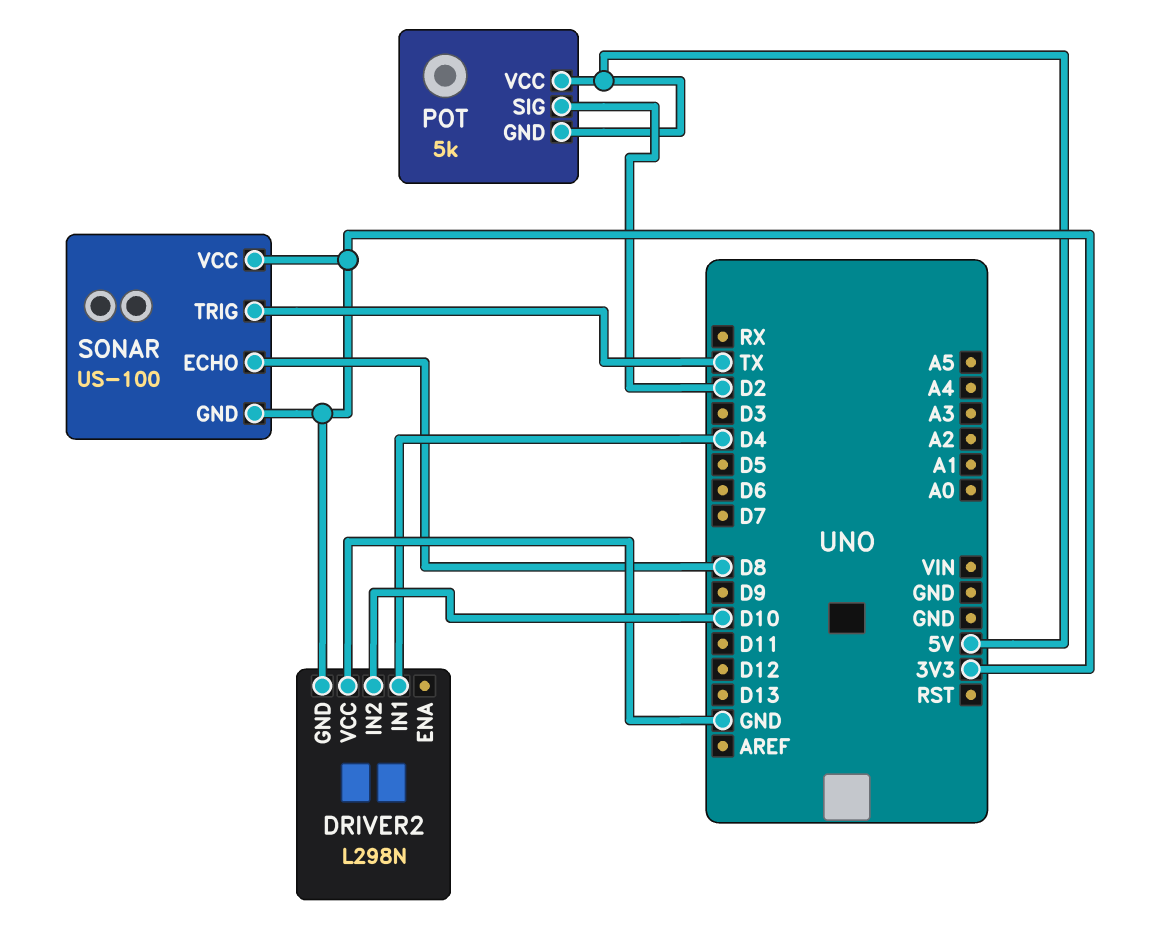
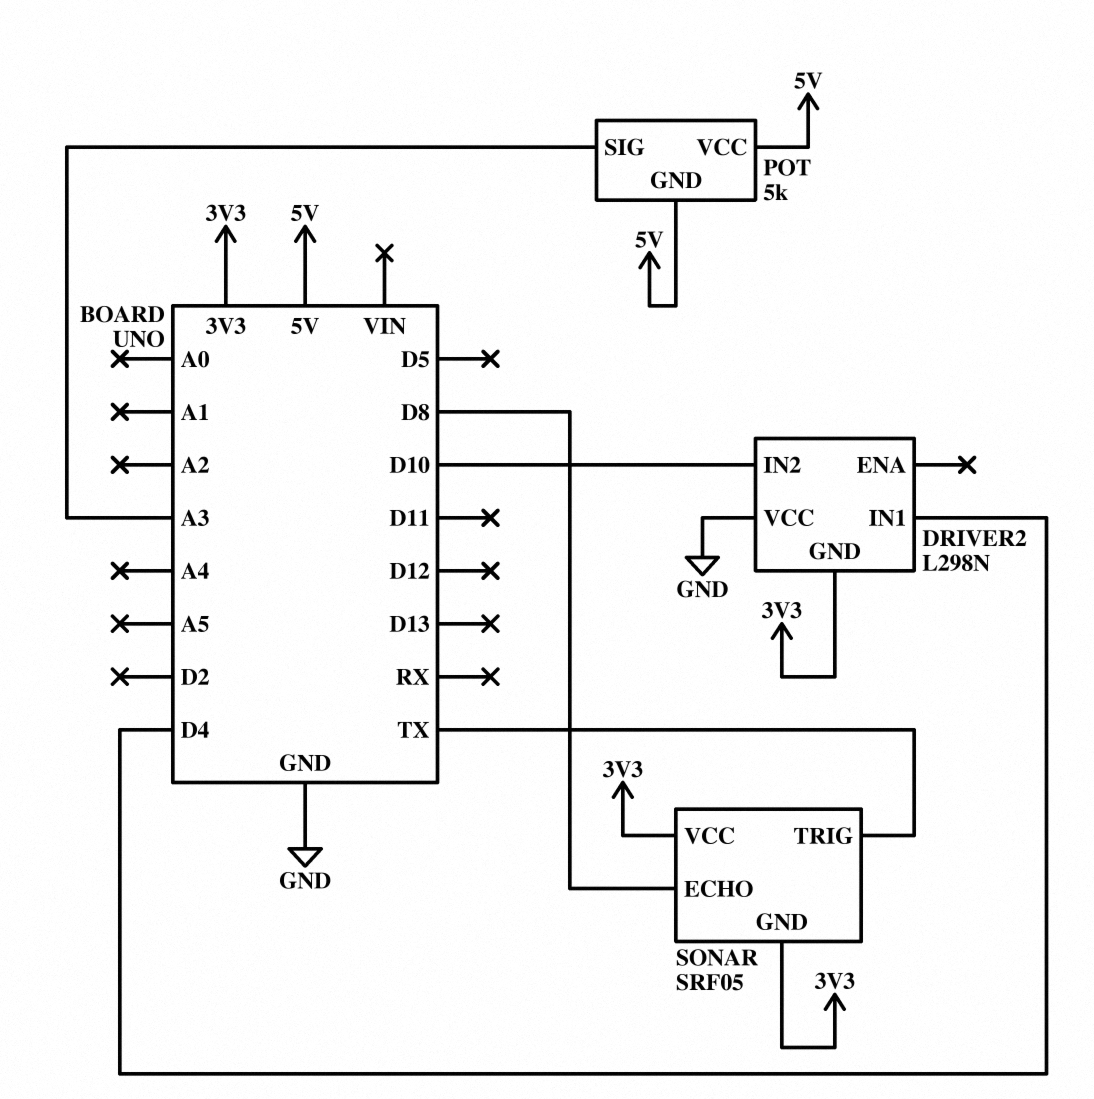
POT pin SIG: D2 -> A3
SONAR: US-100 -> SRF05

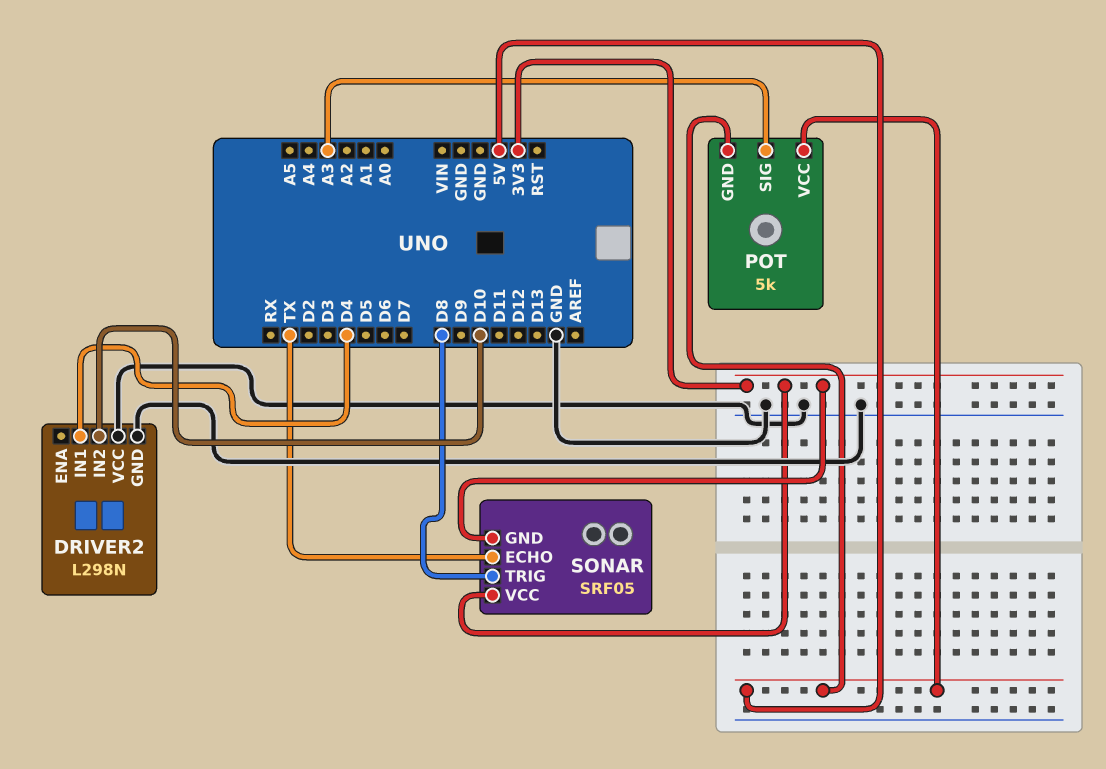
DRIVER2 pin GND: 3V3 -> GND
SONAR pin ECHO: D8 -> TX
SONAR pin TRIG: TX -> D8

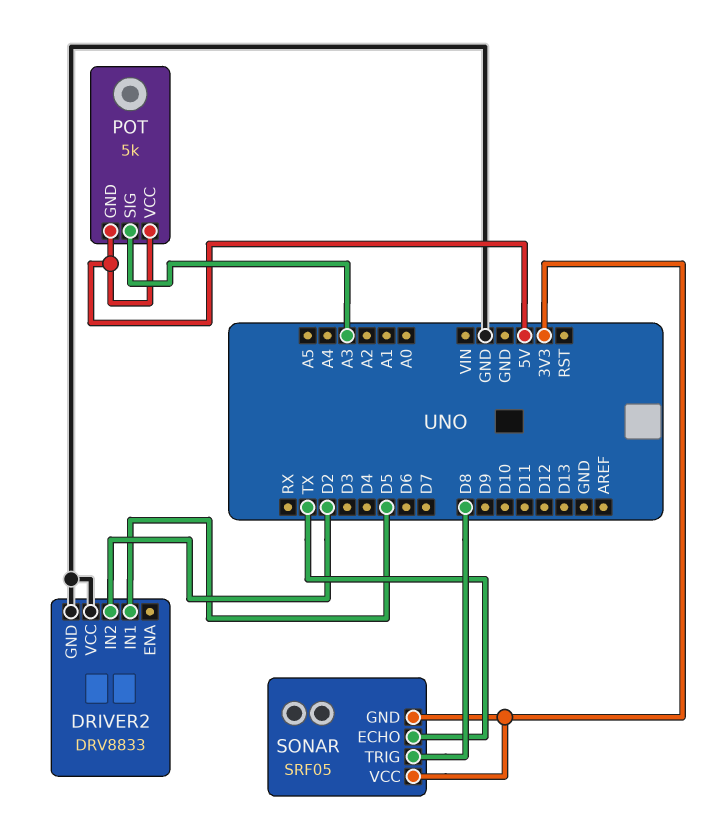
DRIVER2: L298N -> DRV8833
DRIVER2 pin IN1: D4 -> D5
DRIVER2 pin IN2: D10 -> D2

